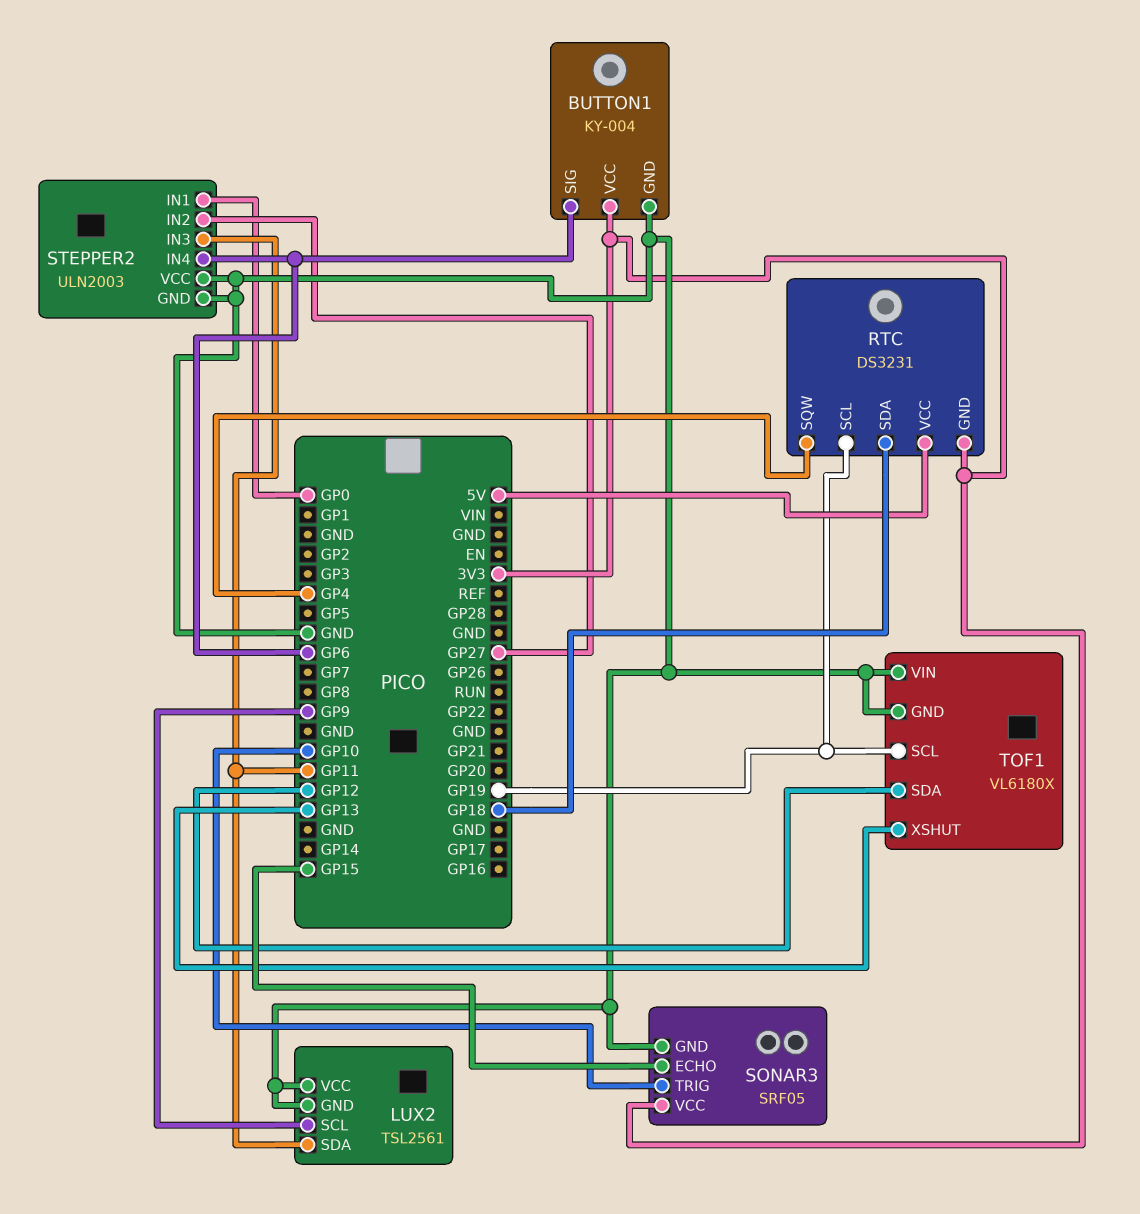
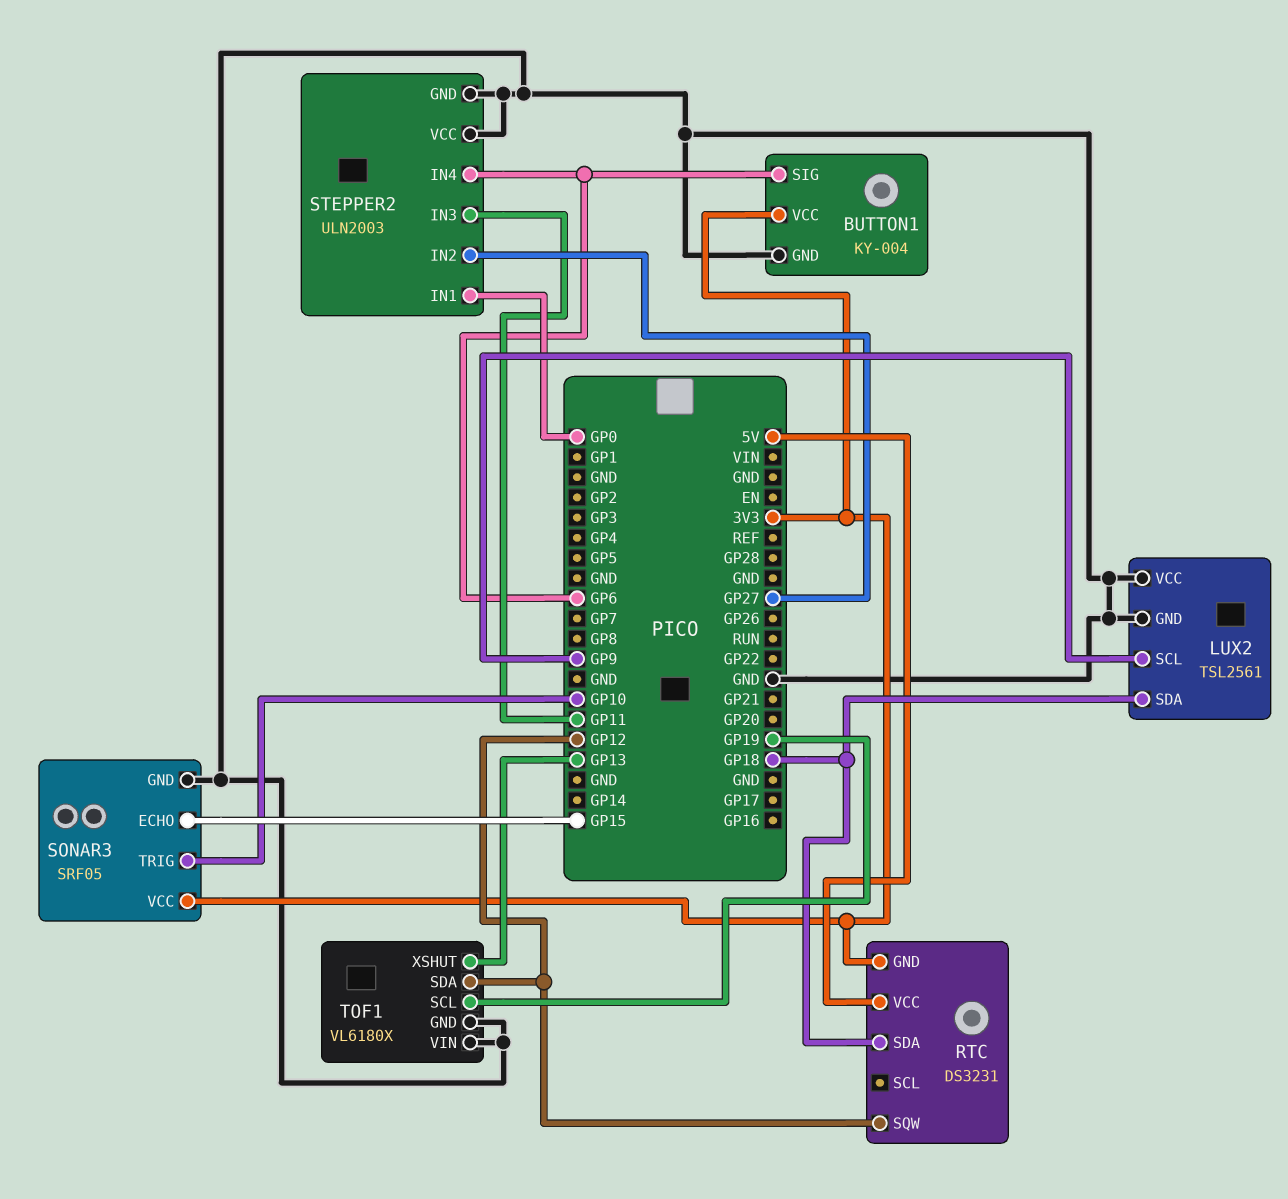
LUX2 pin SDA: GP11 -> GP18
RTC pin SCL: GP19 -> none
RTC pin SQW: GP4 -> GP12

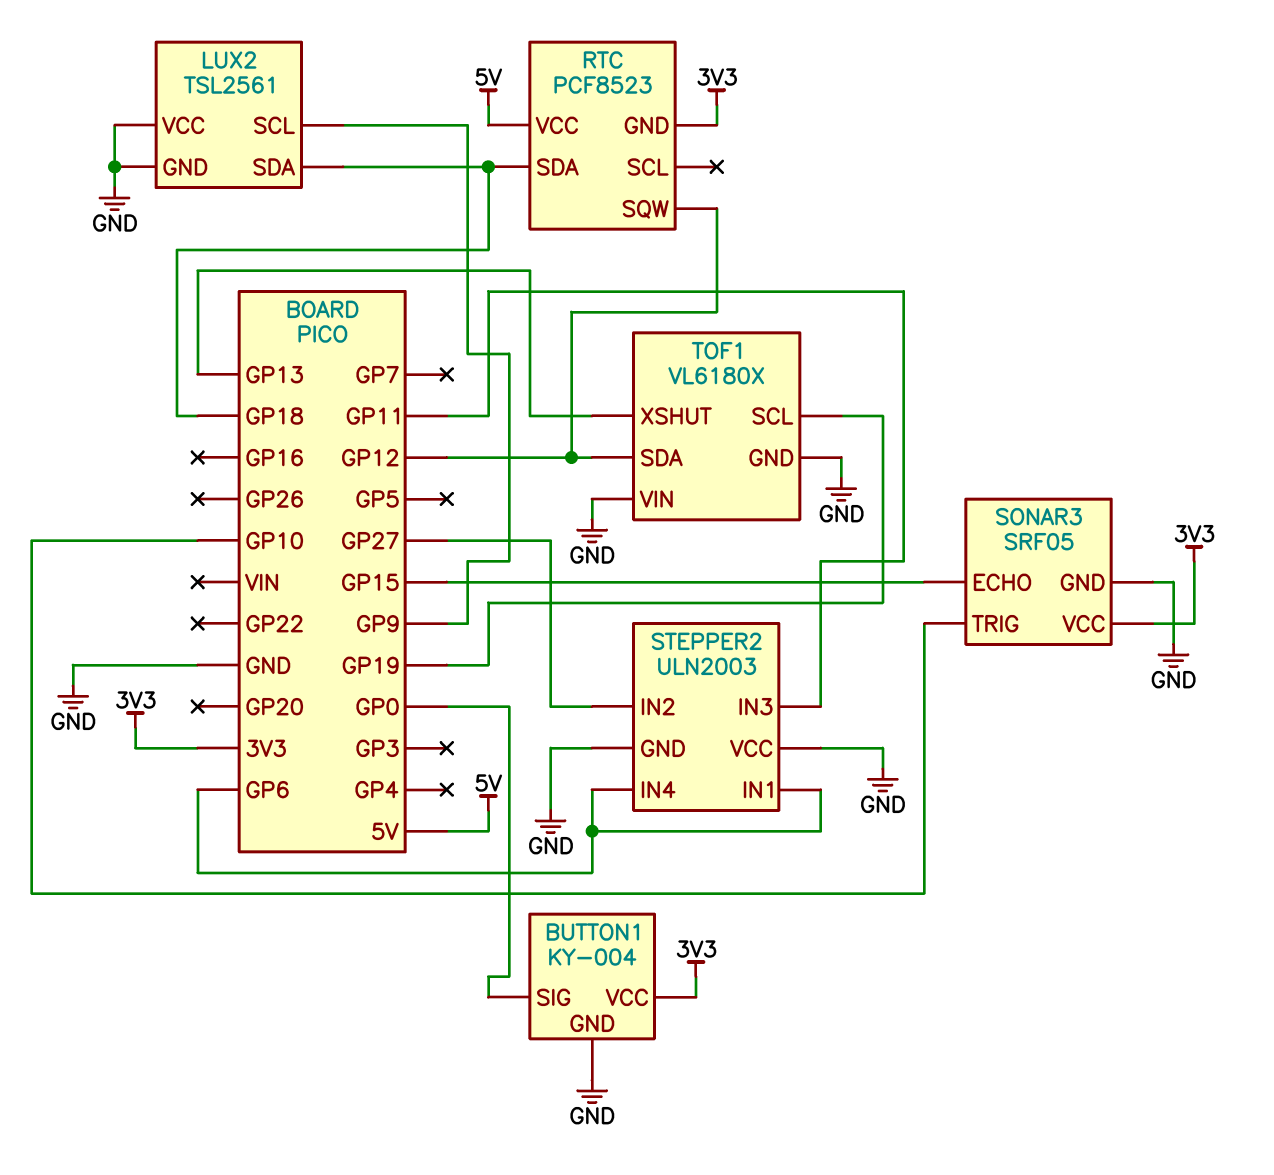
BUTTON1 pin SIG: GP6 -> GP0
RTC: DS3231 -> PCF8523
STEPPER2 pin IN1: GP0 -> GP6

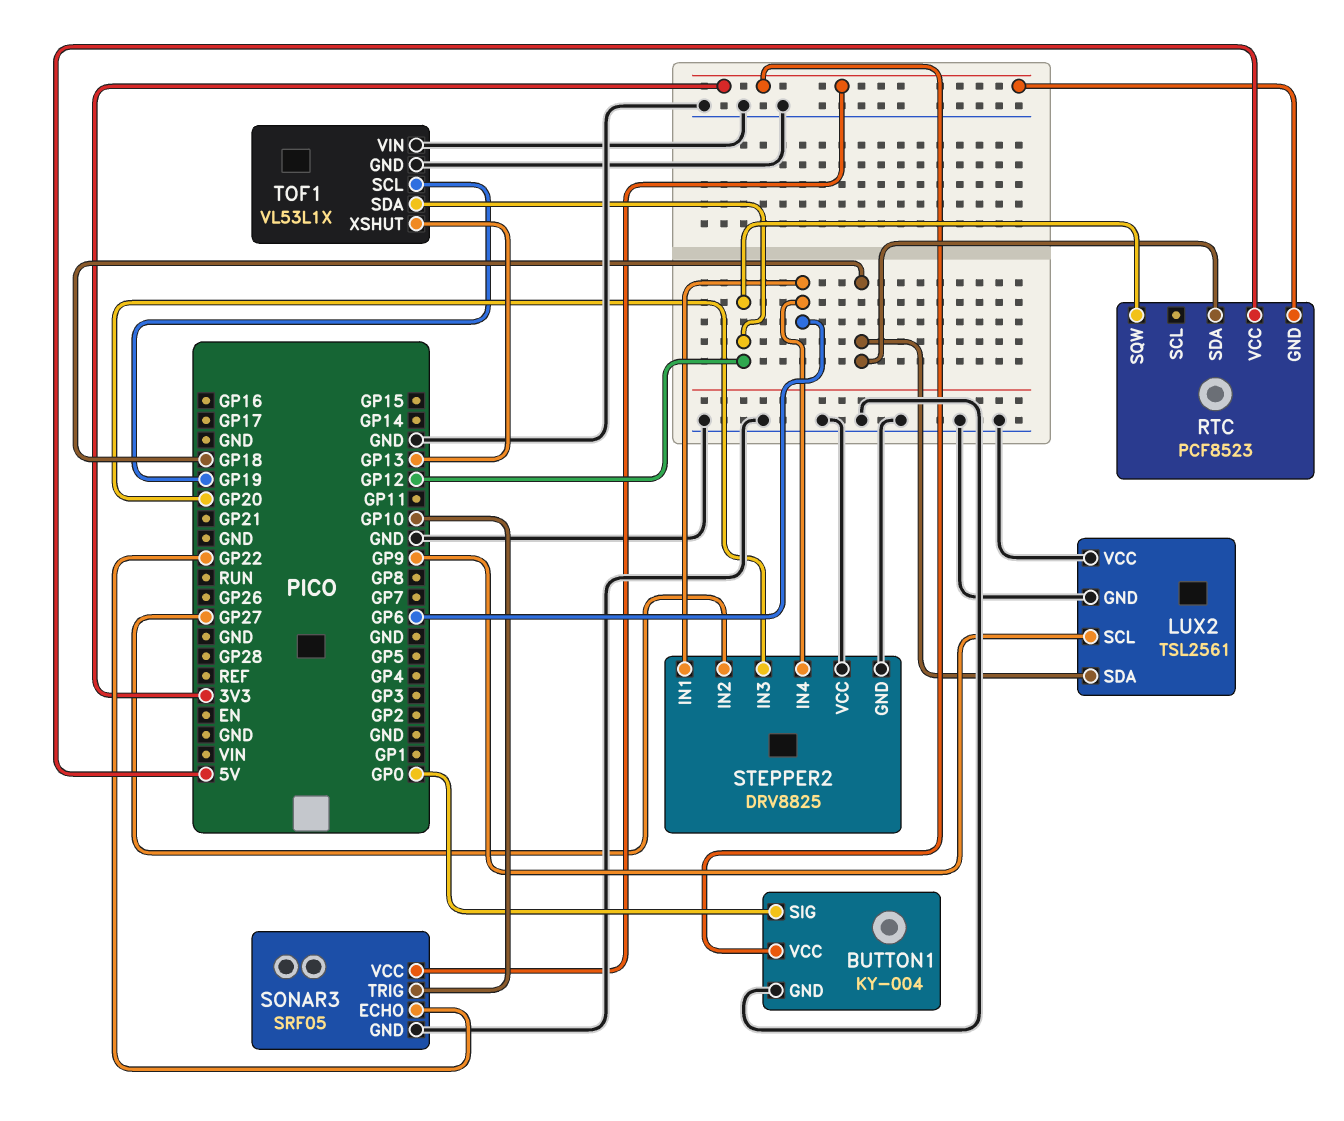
SONAR3 pin ECHO: GP15 -> GP22
STEPPER2: ULN2003 -> DRV8825
STEPPER2 pin IN3: GP11 -> GP20
TOF1: VL6180X -> VL53L1X

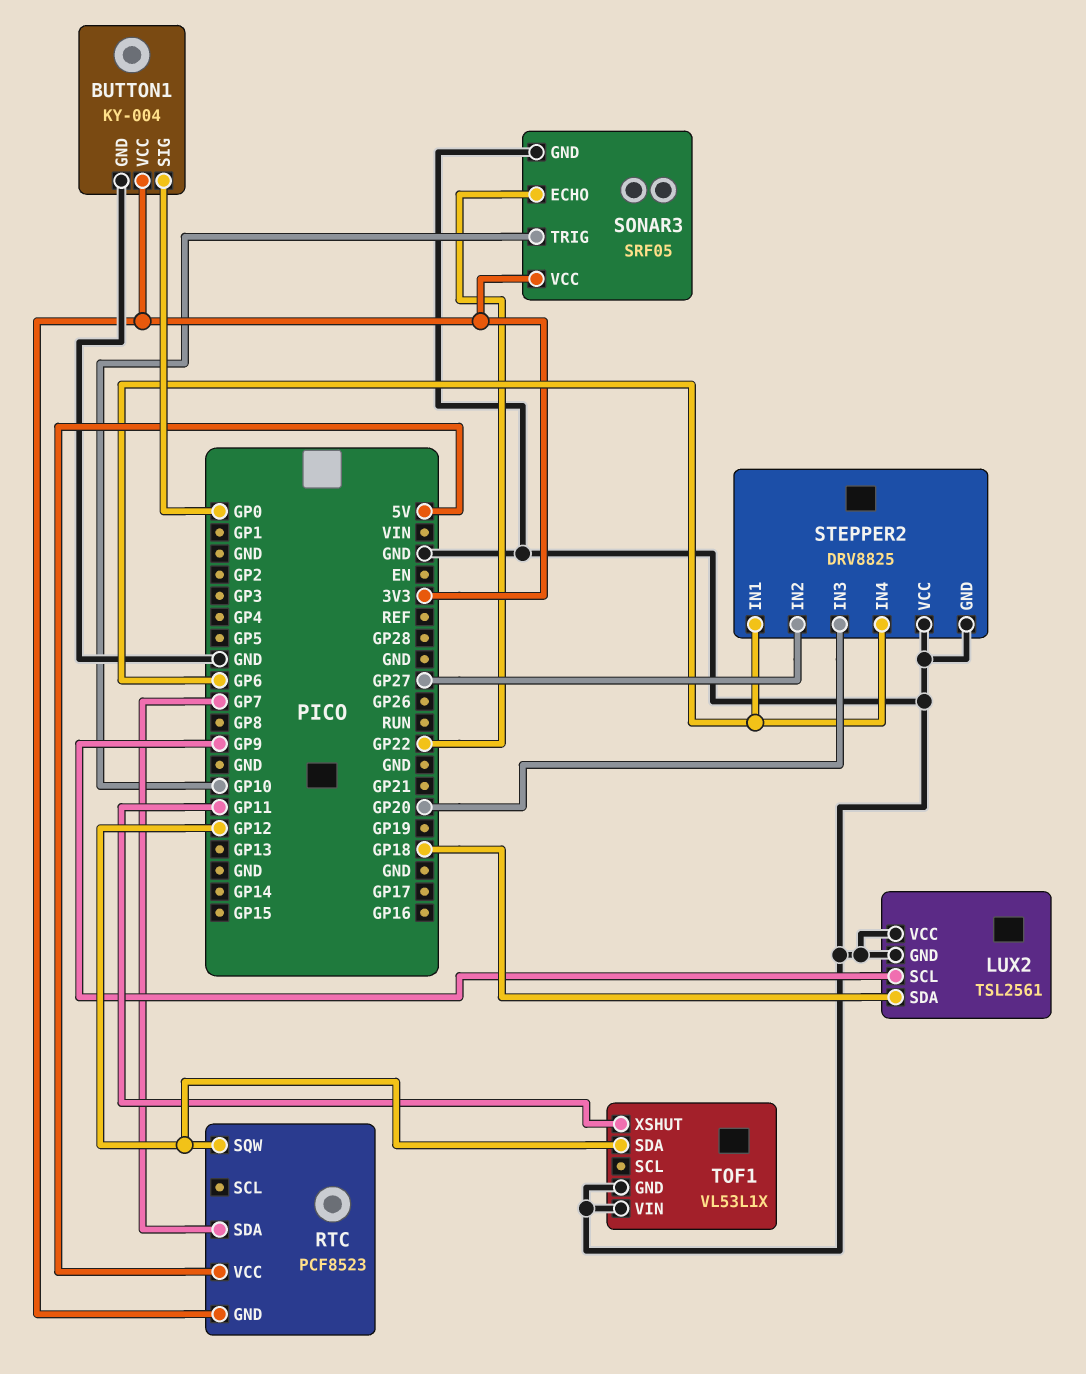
RTC pin SDA: GP18 -> GP7
TOF1 pin SCL: GP19 -> none
TOF1 pin XSHUT: GP13 -> GP11

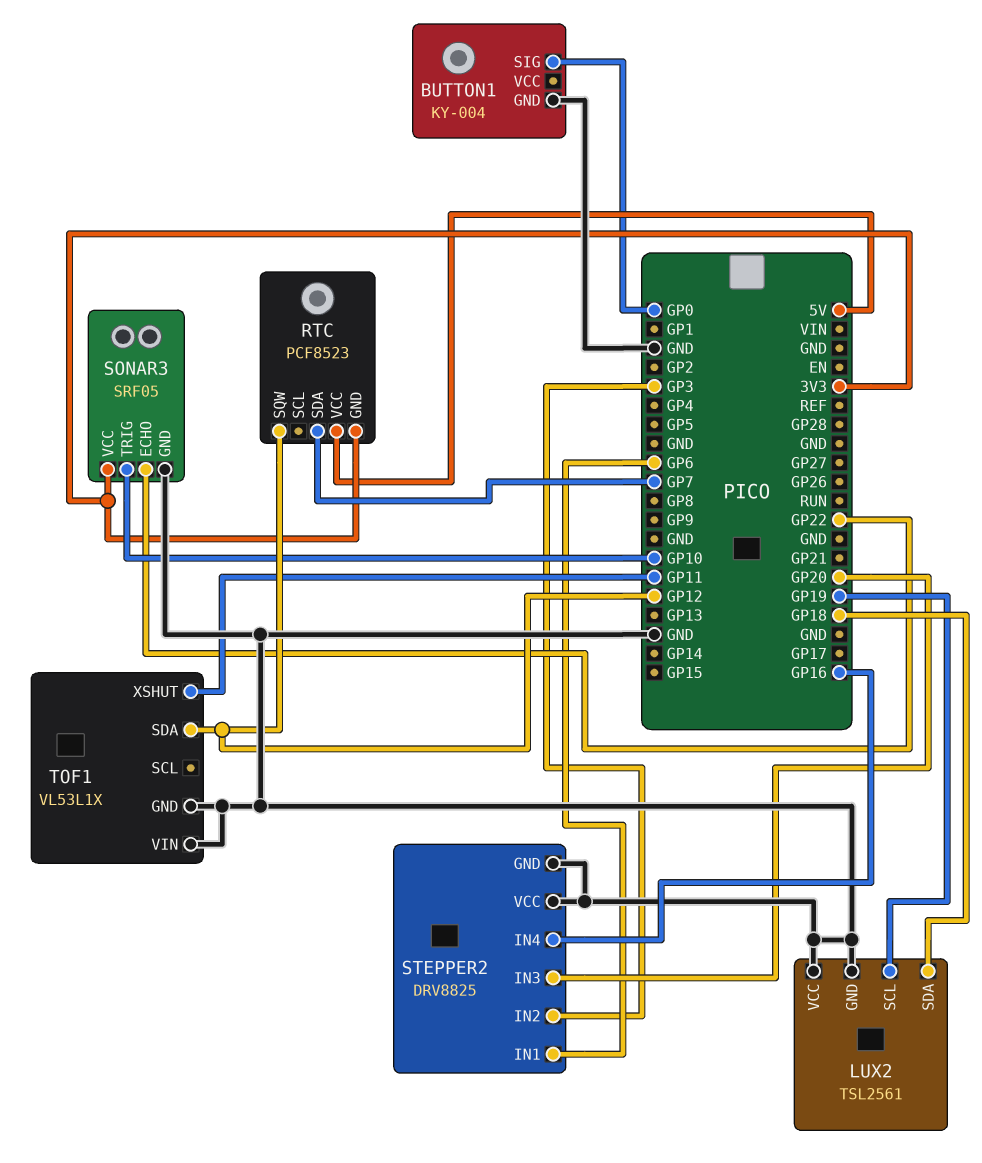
BUTTON1 pin VCC: 3V3 -> none
LUX2 pin SCL: GP9 -> GP19
STEPPER2 pin IN2: GP27 -> GP3
STEPPER2 pin IN4: GP6 -> GP16

